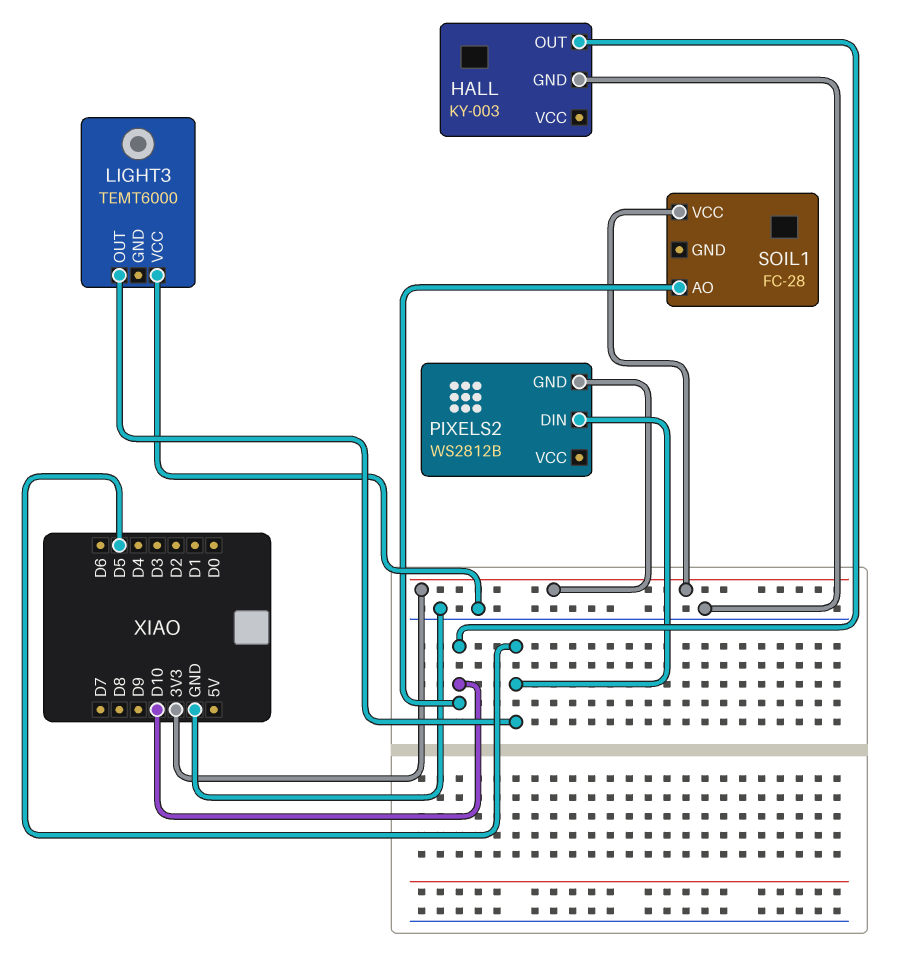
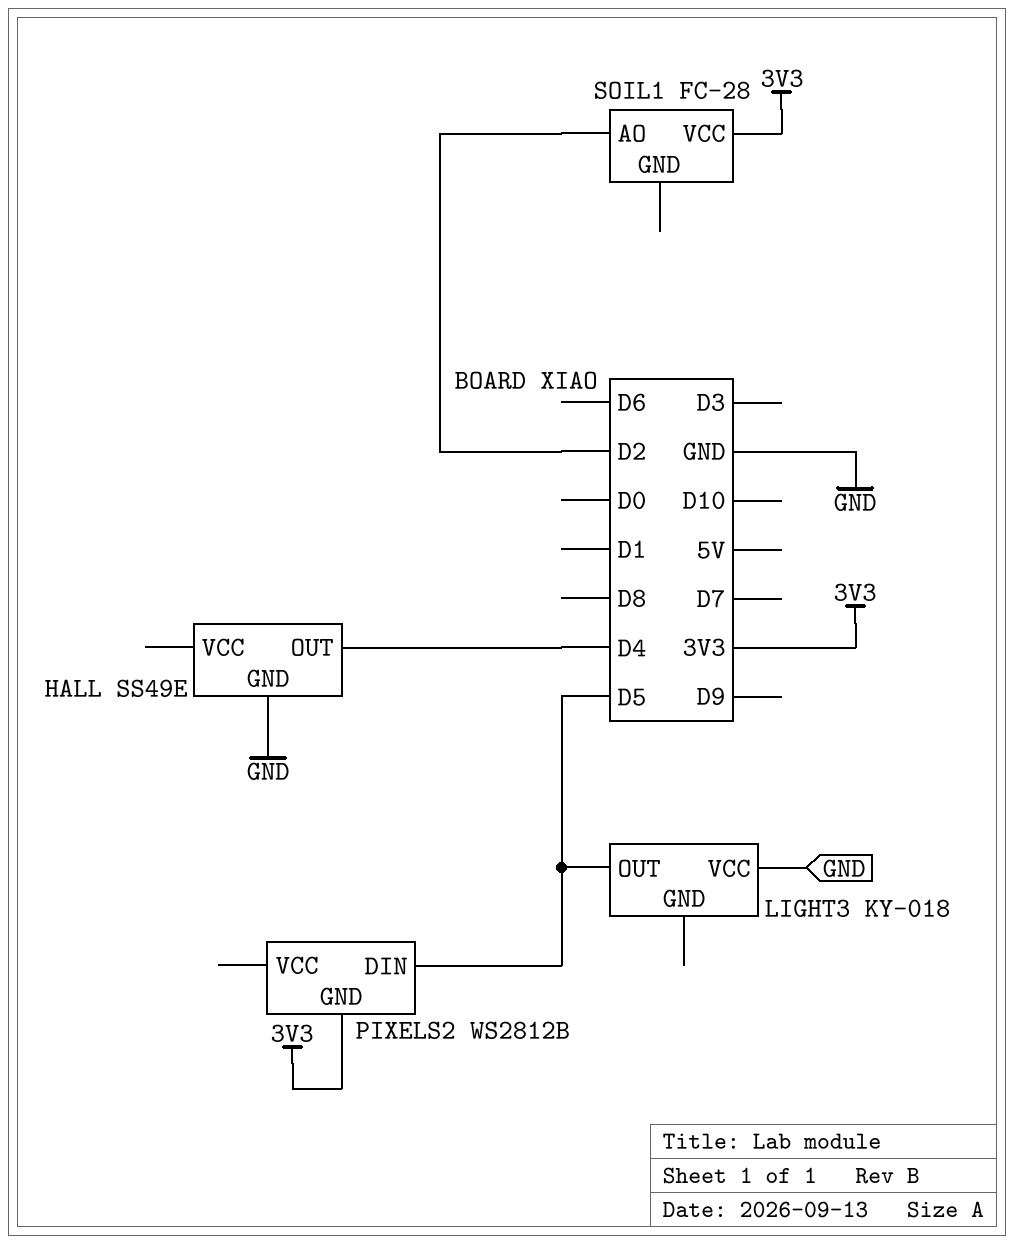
HALL: KY-003 -> SS49E
HALL pin OUT: D10 -> D4
LIGHT3: TEMT6000 -> KY-018
SOIL1 pin AO: D10 -> D2

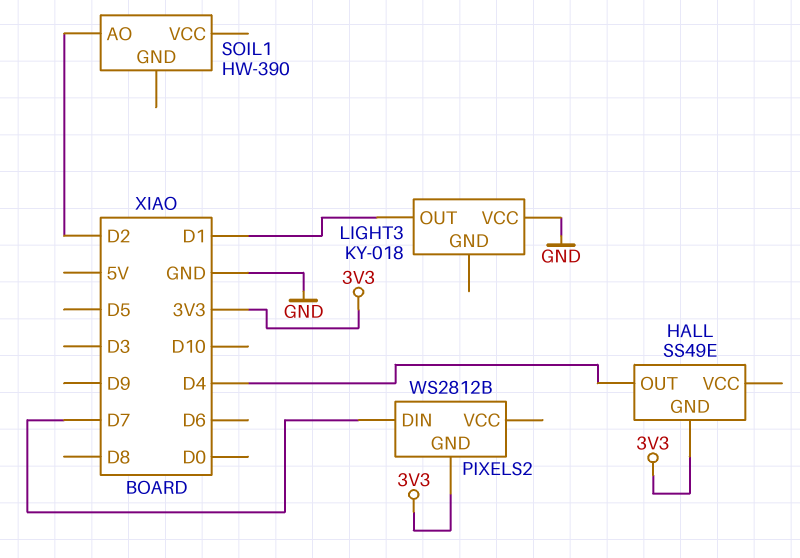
HALL pin GND: GND -> 3V3
LIGHT3 pin OUT: D5 -> D1
PIXELS2 pin DIN: D5 -> D7
SOIL1: FC-28 -> HW-390
SOIL1 pin VCC: 3V3 -> none

